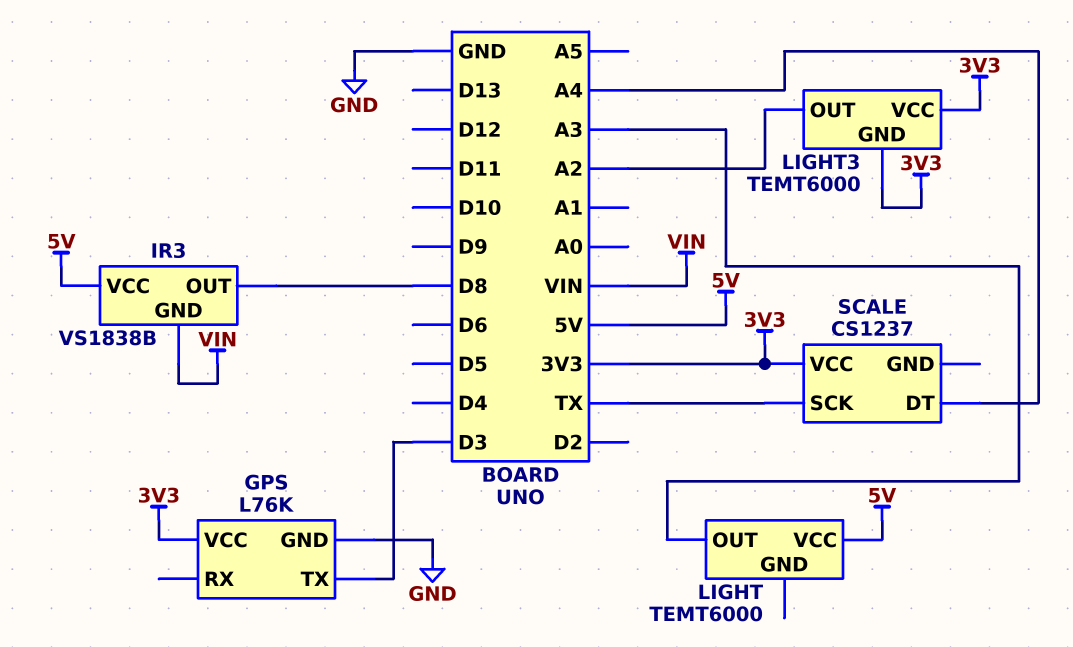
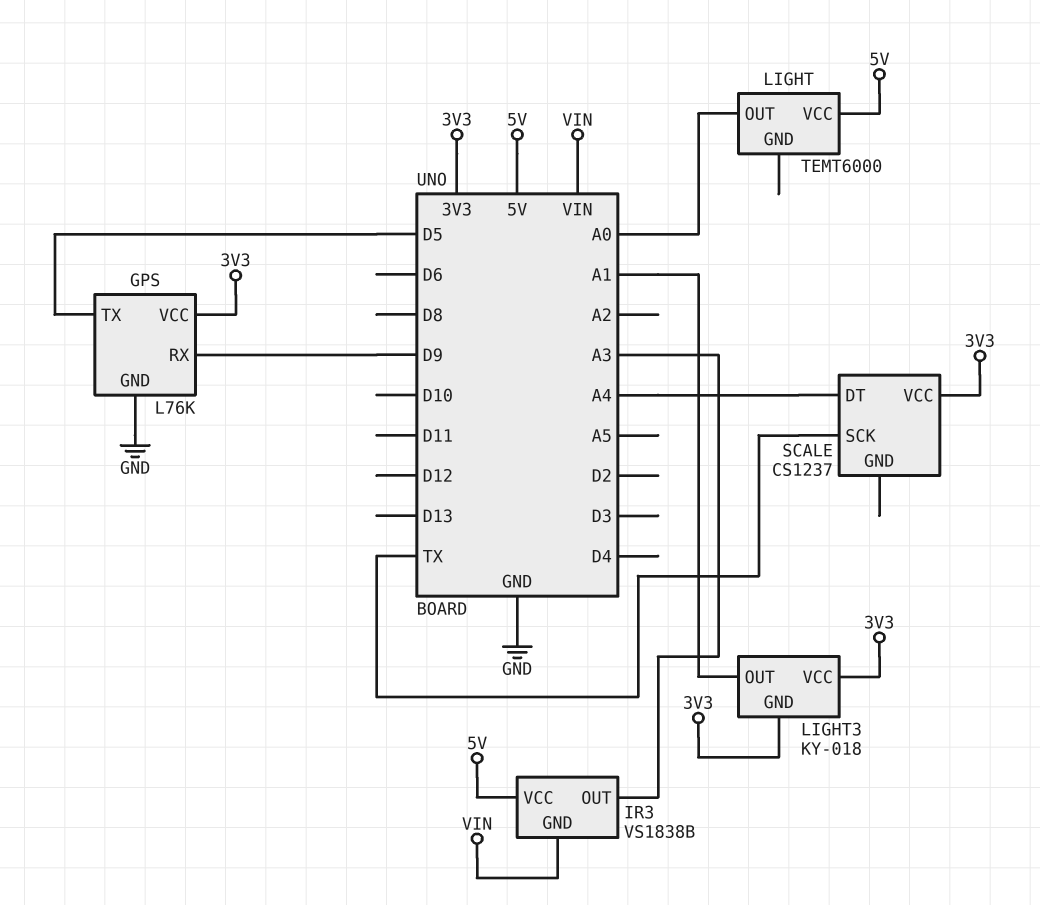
GPS pin RX: none -> D9
GPS pin TX: D3 -> D5
IR3 pin OUT: D8 -> A3
LIGHT pin OUT: A3 -> A0
LIGHT3: TEMT6000 -> KY-018
LIGHT3 pin OUT: A2 -> A1

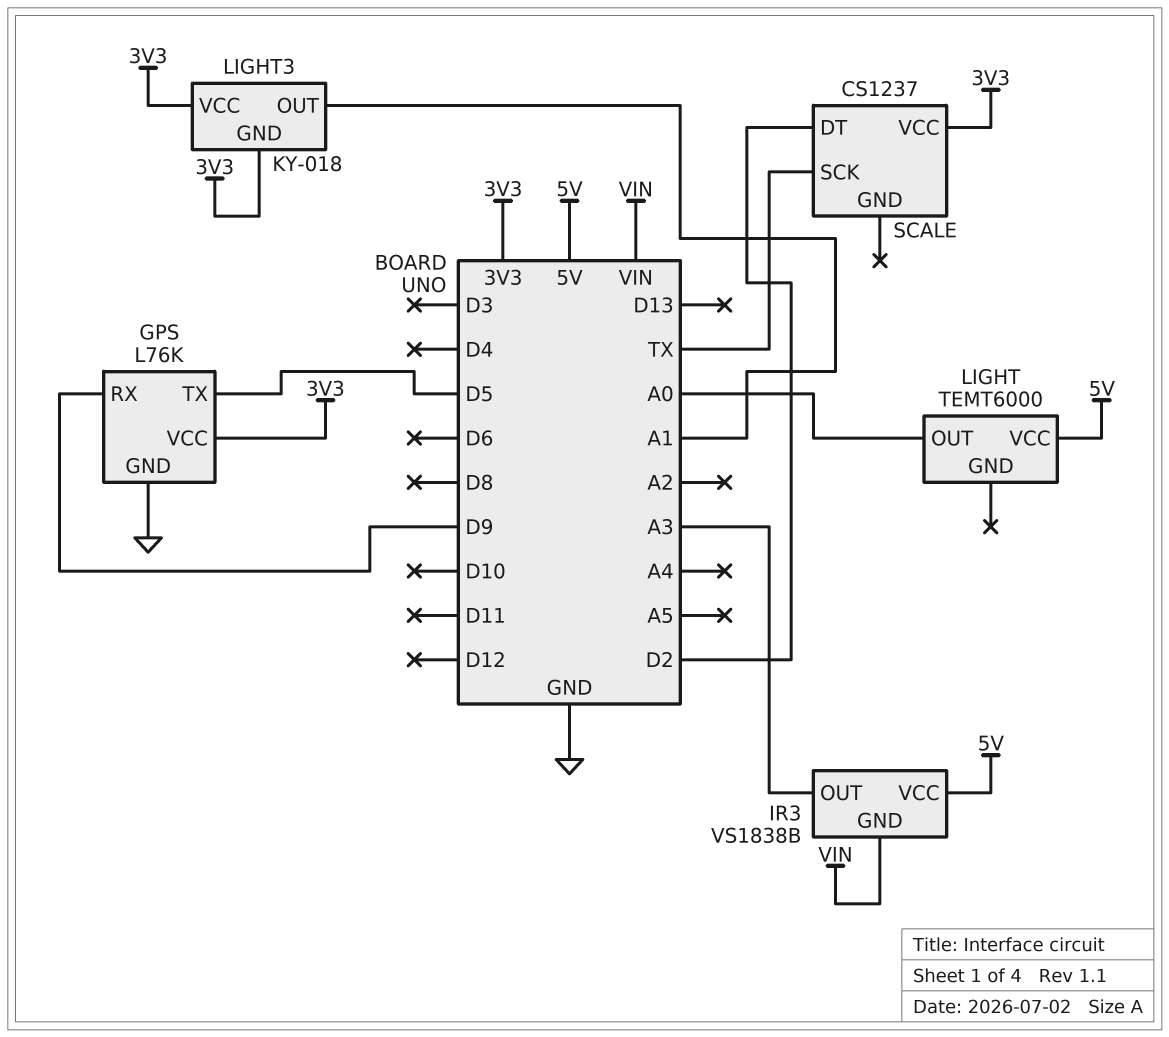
SCALE pin DT: A4 -> D2

